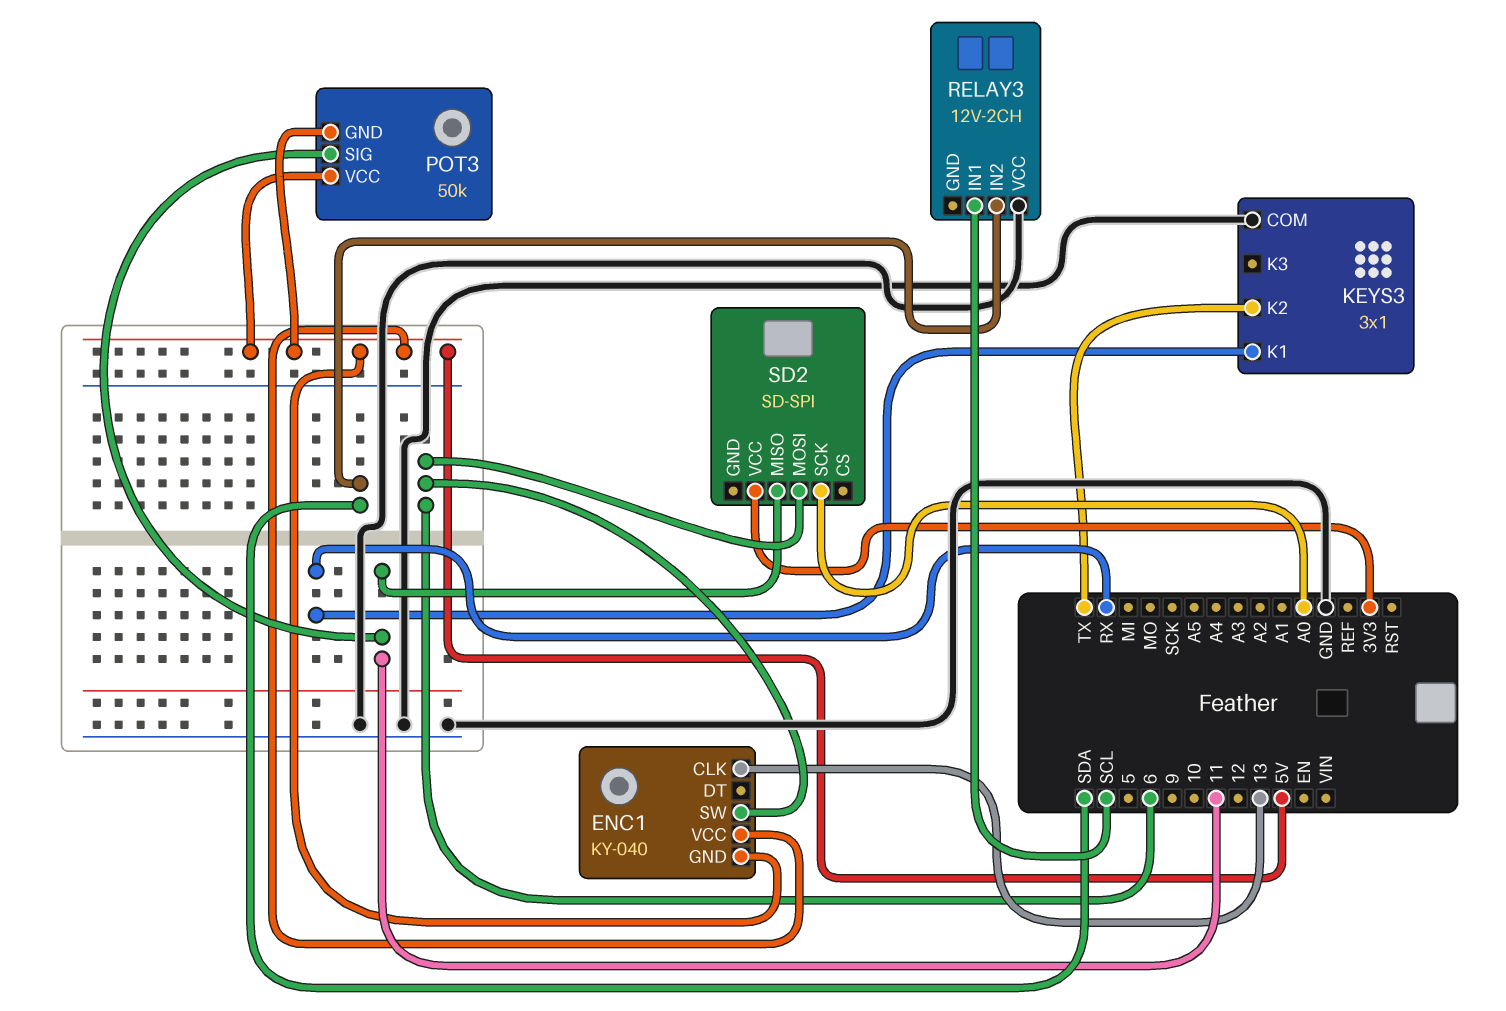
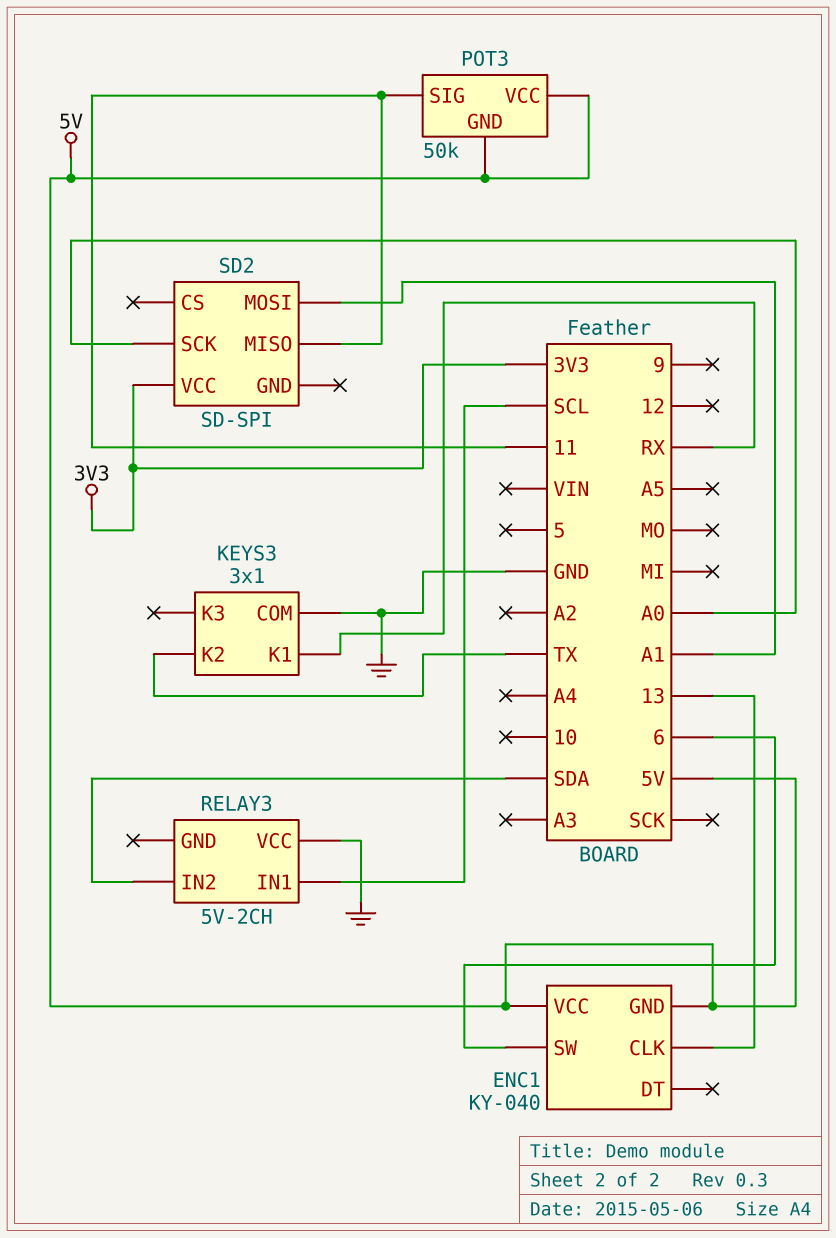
RELAY3: 12V-2CH -> 5V-2CH
SD2 pin MOSI: 6 -> A1

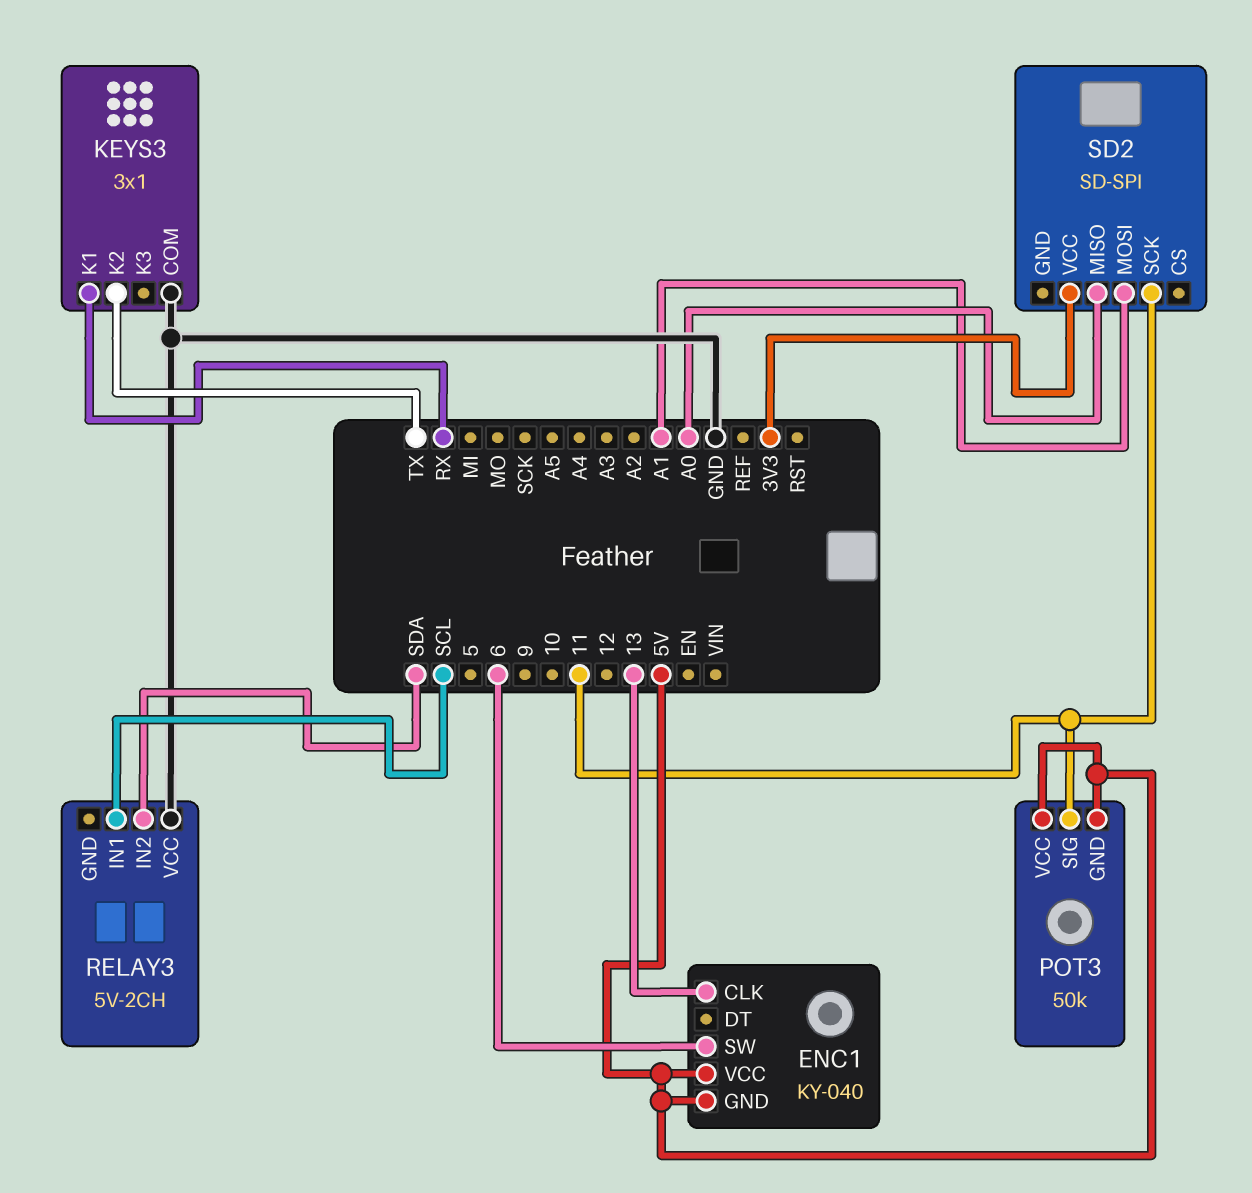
SD2 pin MISO: 11 -> A0
SD2 pin SCK: A0 -> 11

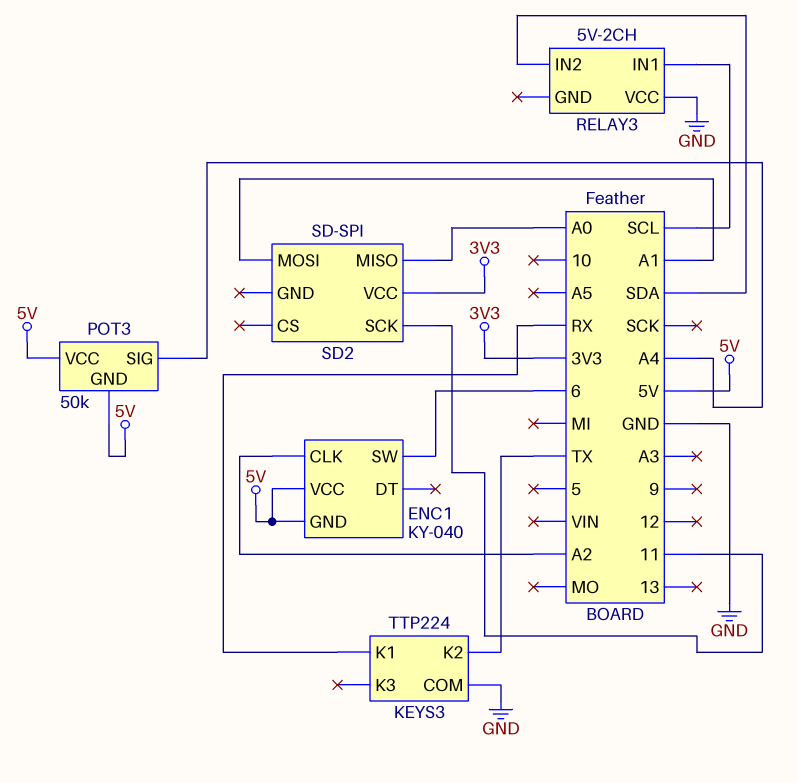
ENC1 pin CLK: 13 -> A2
KEYS3: 3x1 -> TTP224
POT3 pin SIG: 11 -> A4

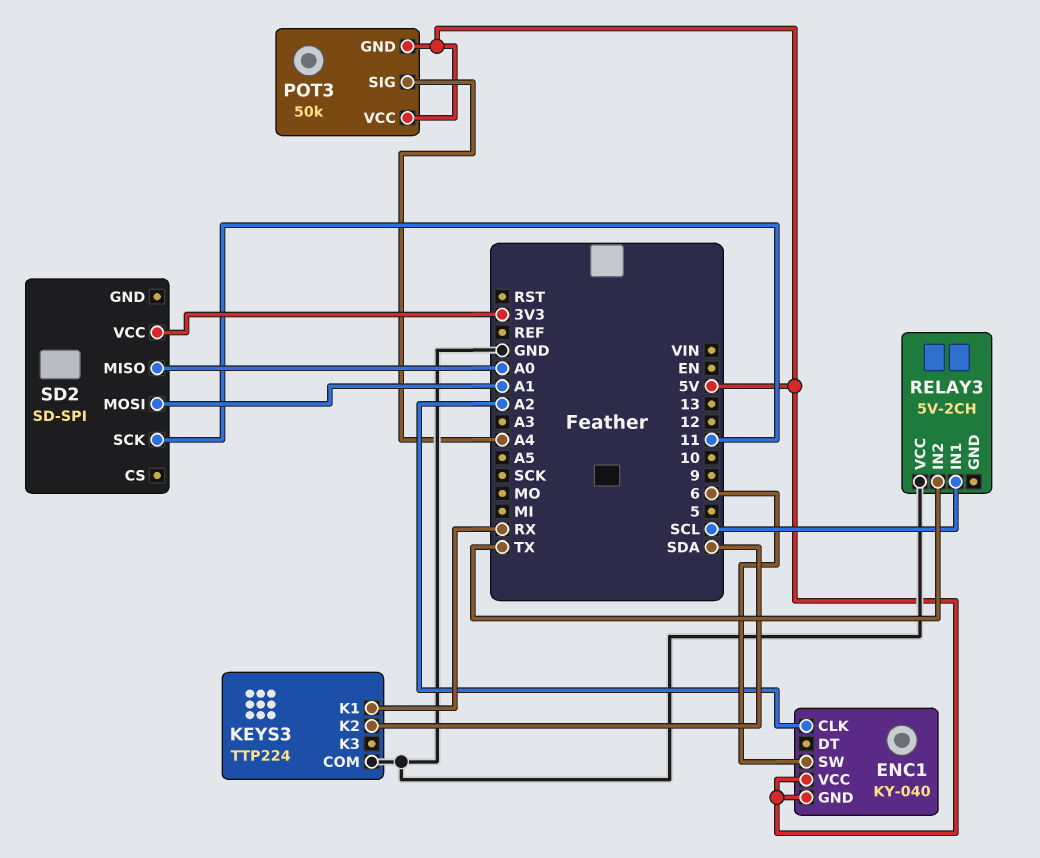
KEYS3 pin K2: TX -> SDA
RELAY3 pin IN2: SDA -> TX

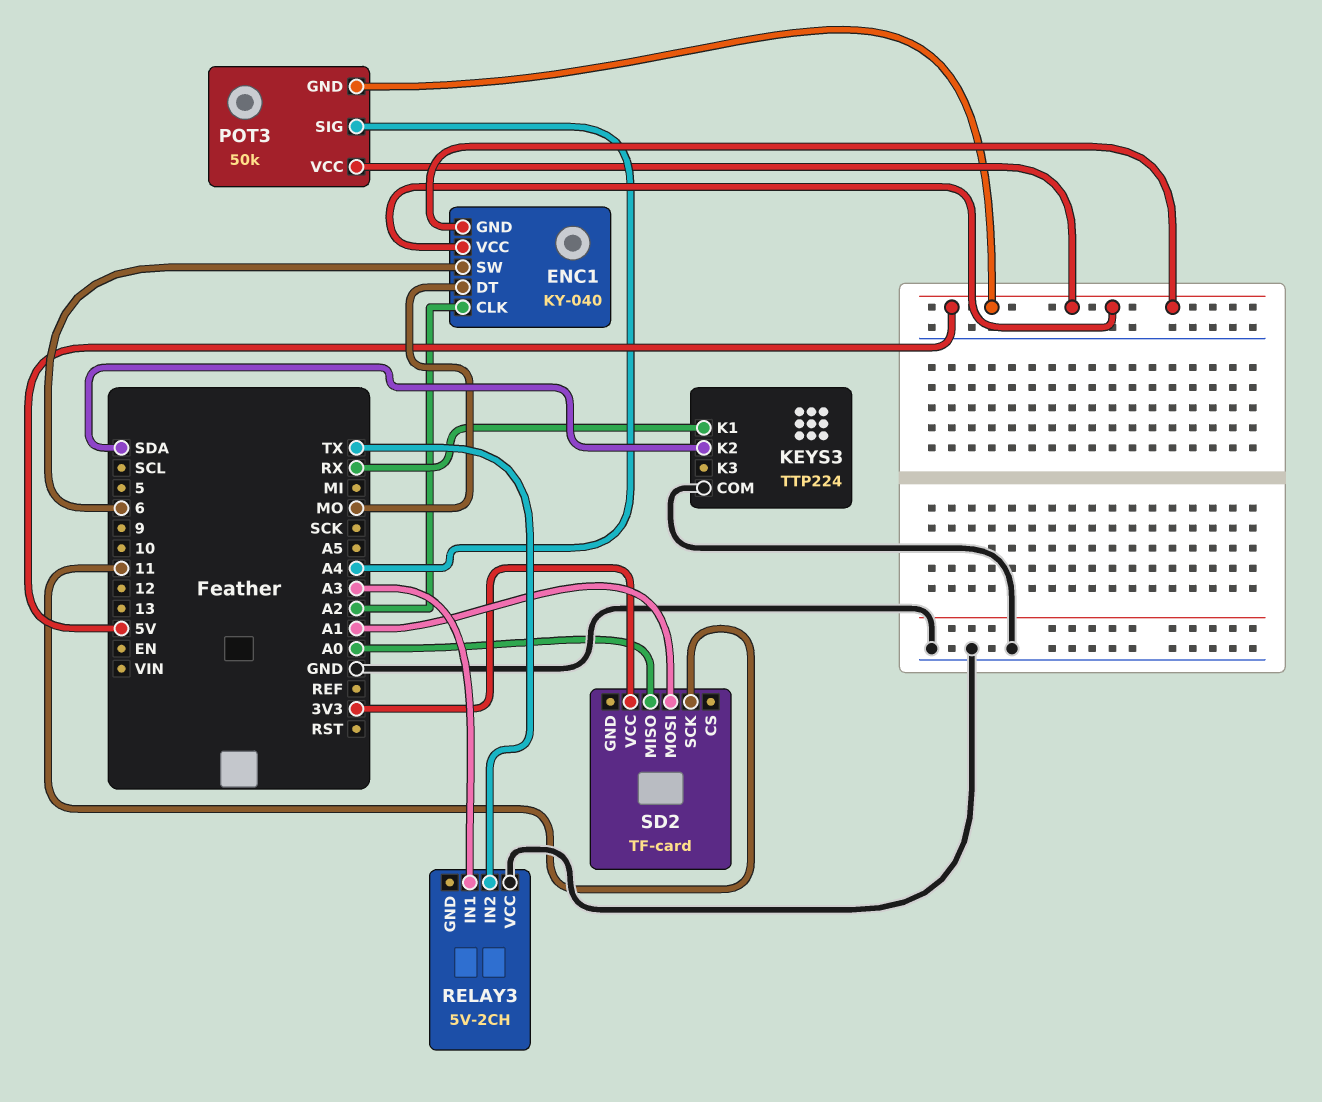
ENC1 pin DT: none -> MO
RELAY3 pin IN1: SCL -> A3
SD2: SD-SPI -> TF-card

